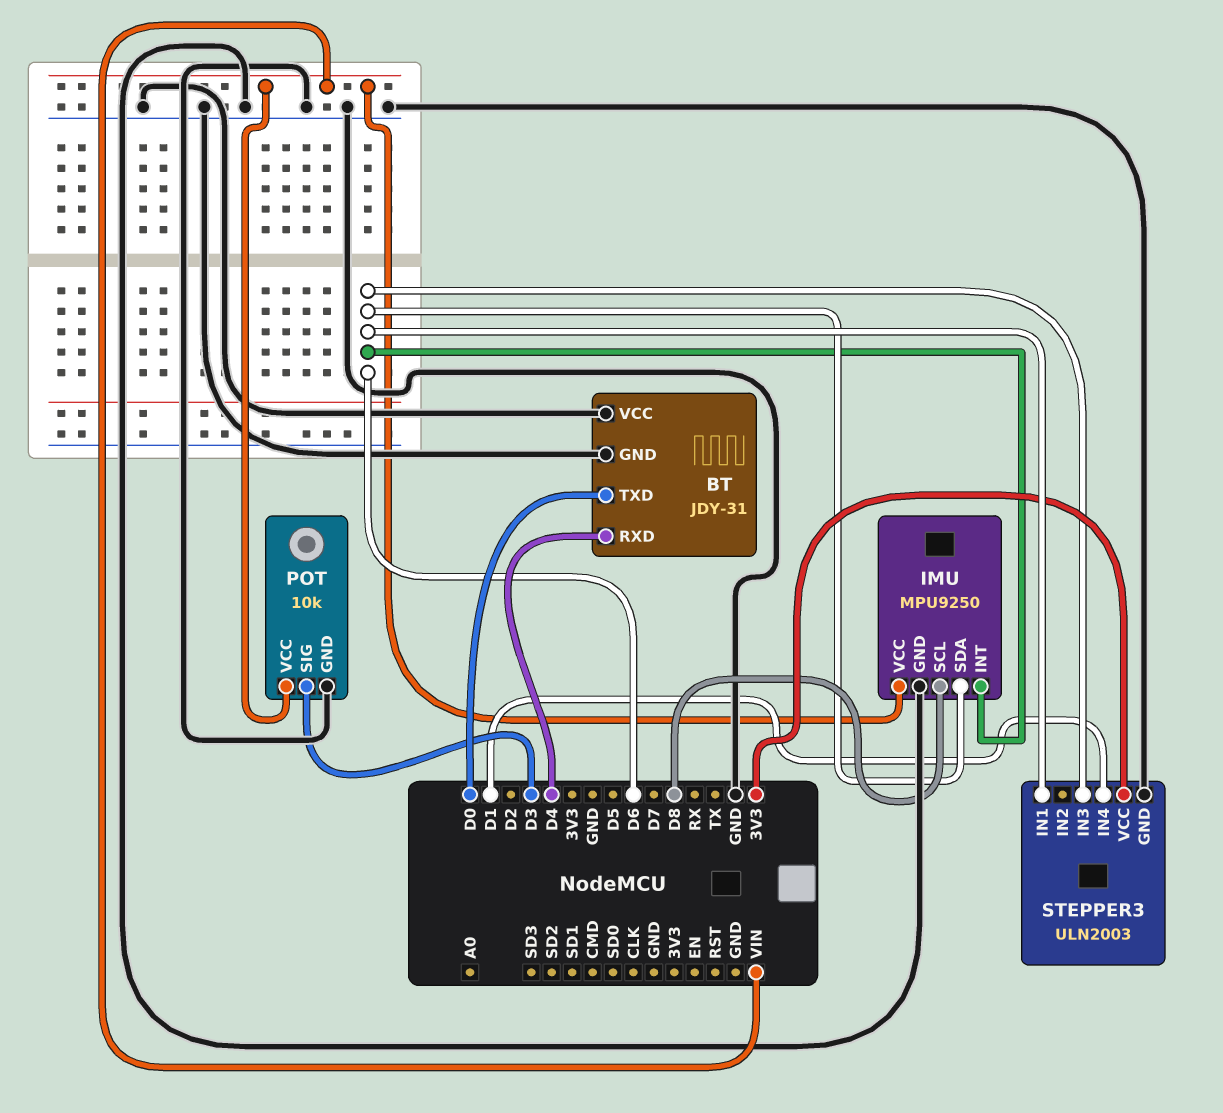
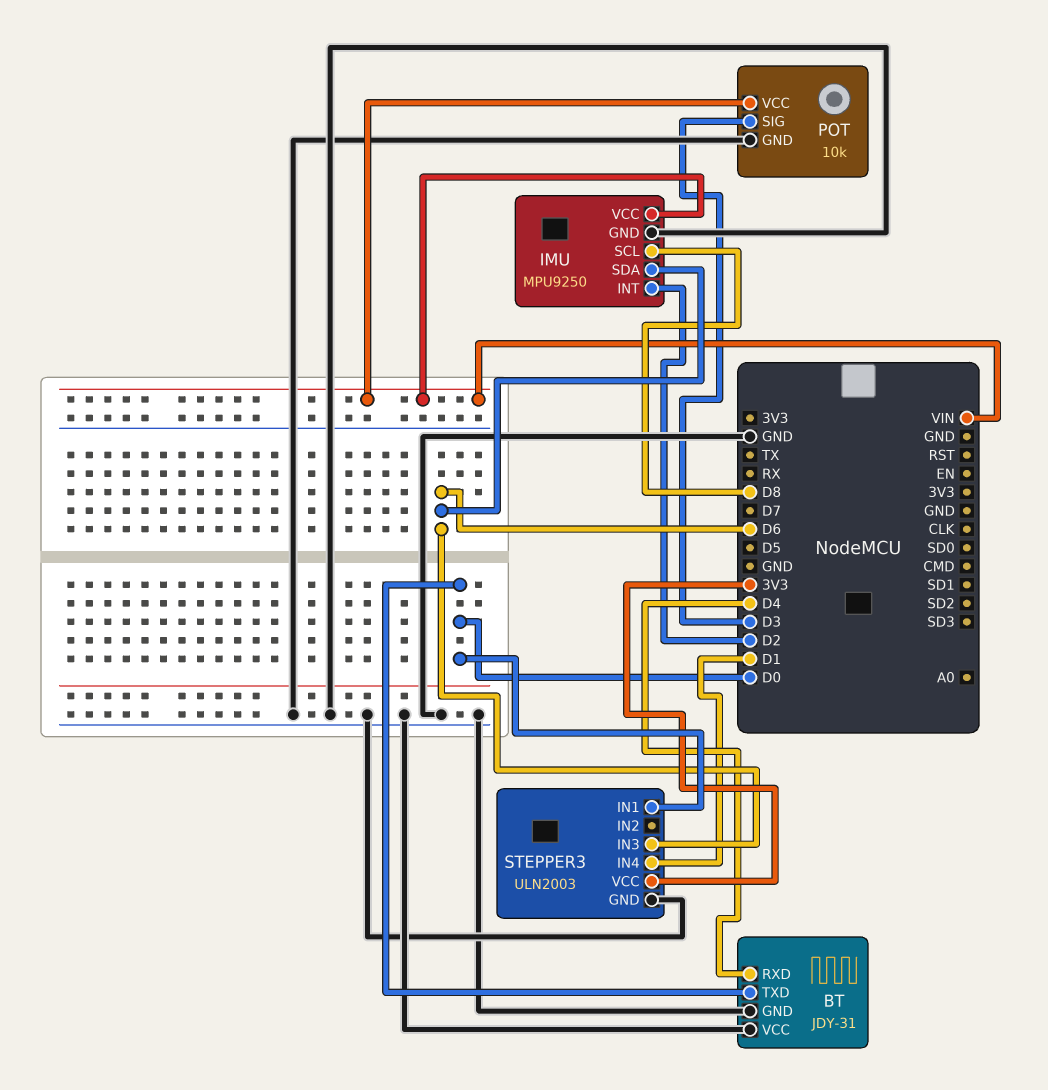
IMU pin INT: D6 -> D2
STEPPER3 pin IN1: D6 -> D0

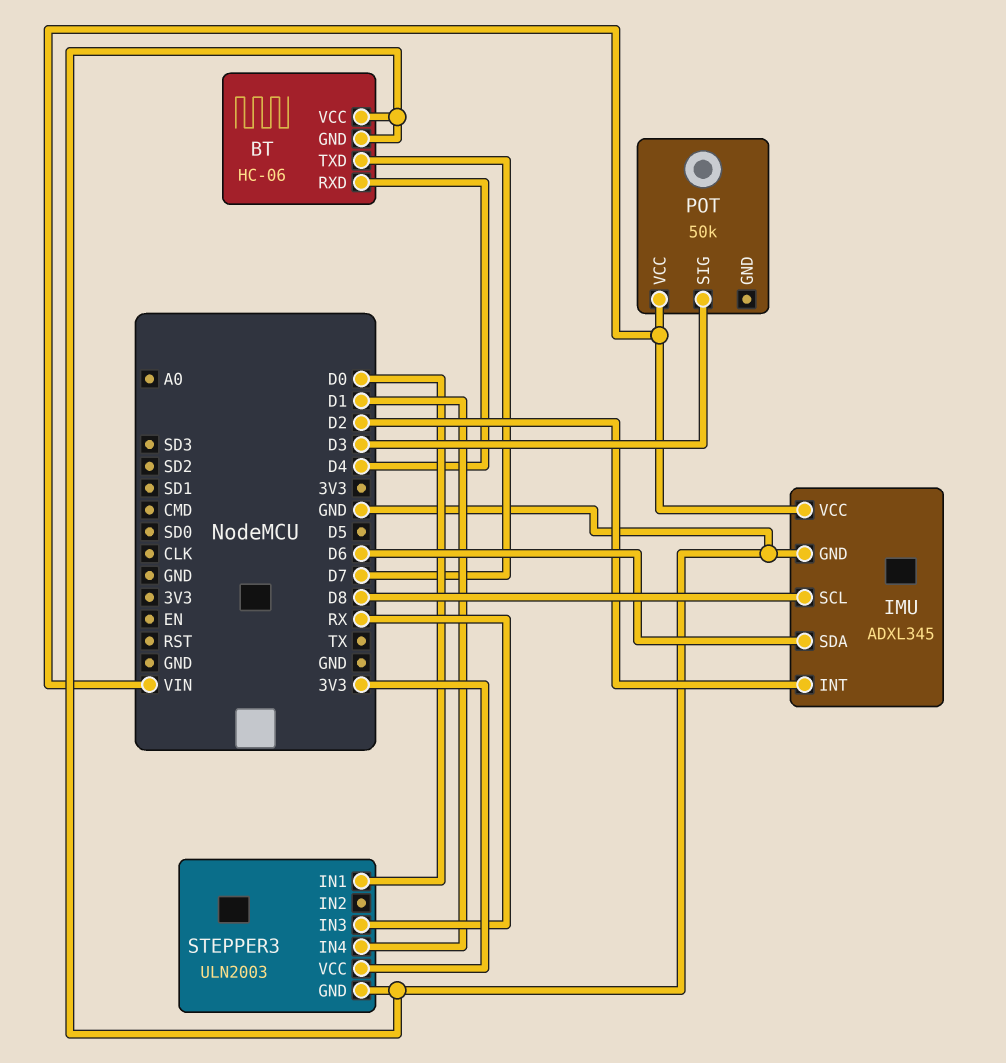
BT: JDY-31 -> HC-06
BT pin TXD: D0 -> D7
IMU: MPU9250 -> ADXL345
POT: 10k -> 50k
POT pin GND: GND -> none
STEPPER3 pin IN3: D6 -> RX

